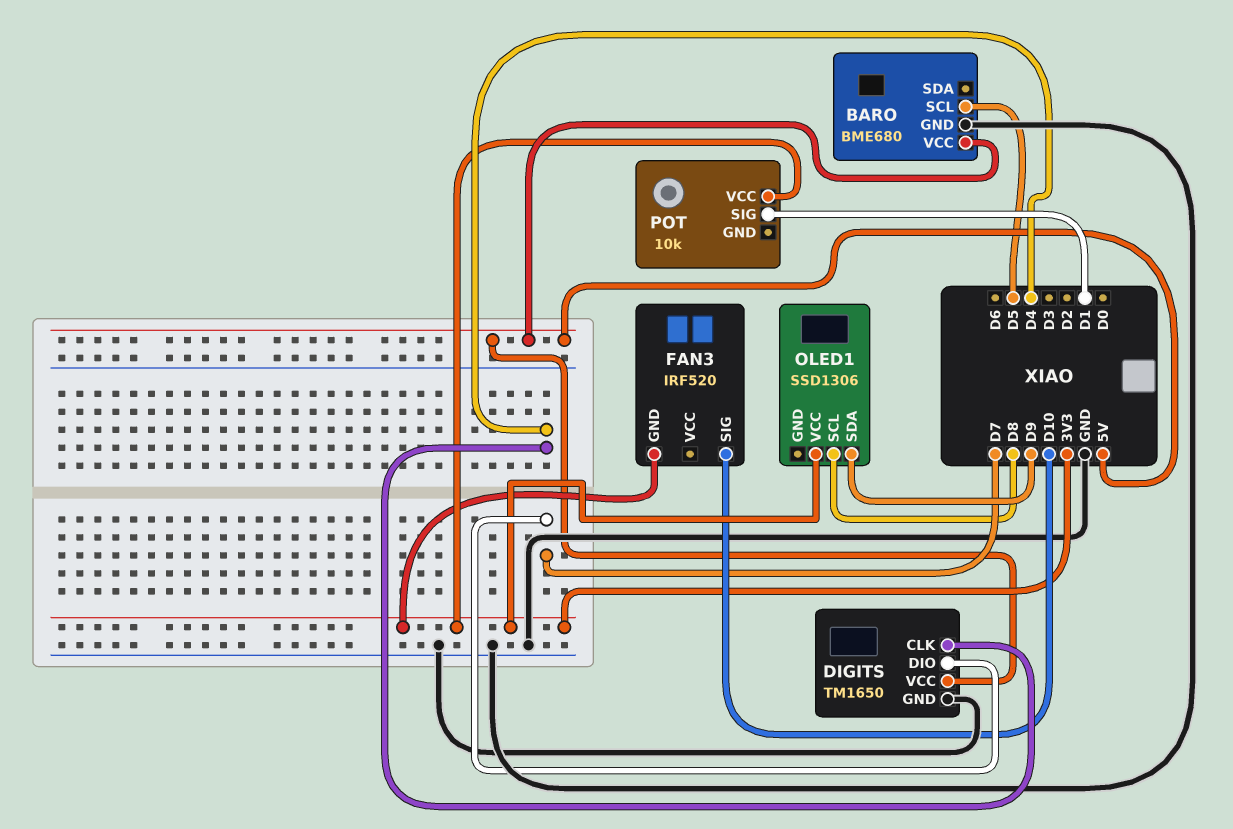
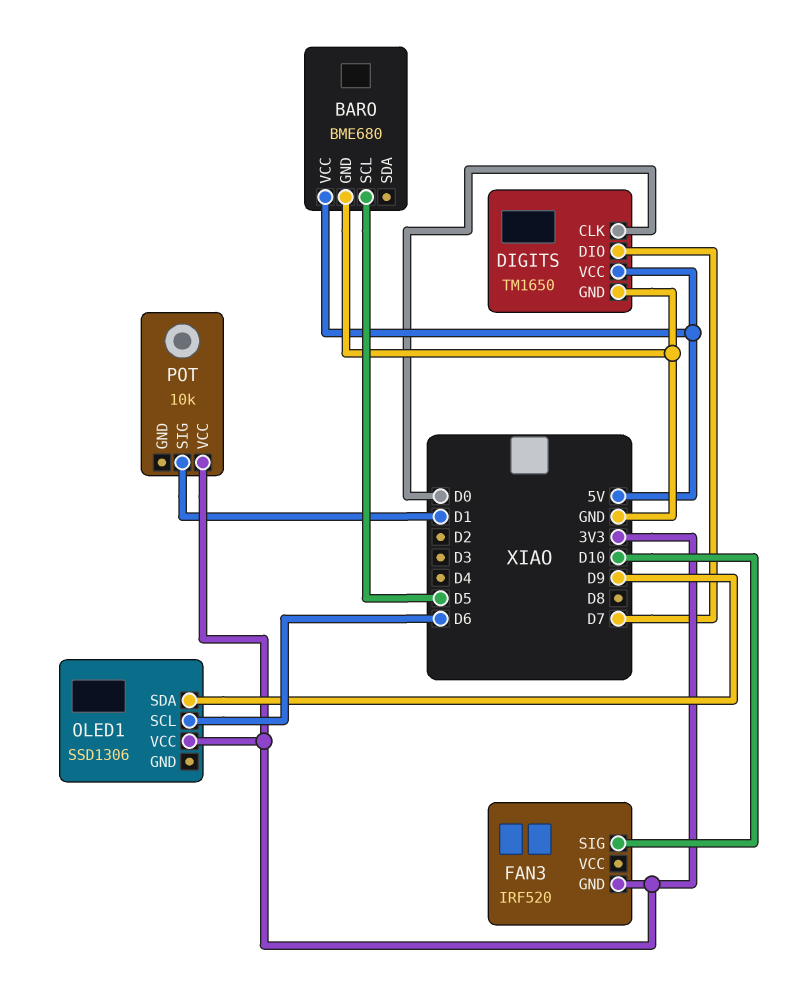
DIGITS pin CLK: D4 -> D0
OLED1 pin SCL: D8 -> D6

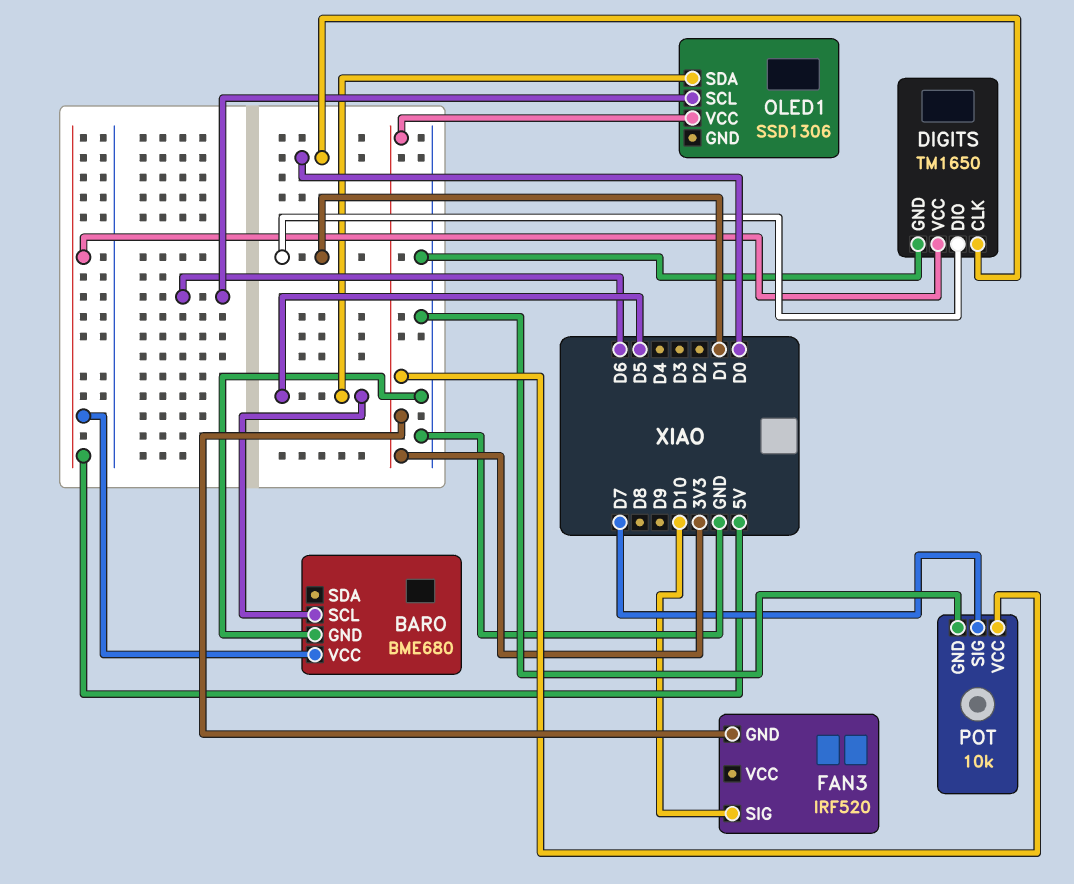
DIGITS pin DIO: D7 -> D1
OLED1 pin SDA: D9 -> D5
POT pin GND: none -> GND
POT pin SIG: D1 -> D7

